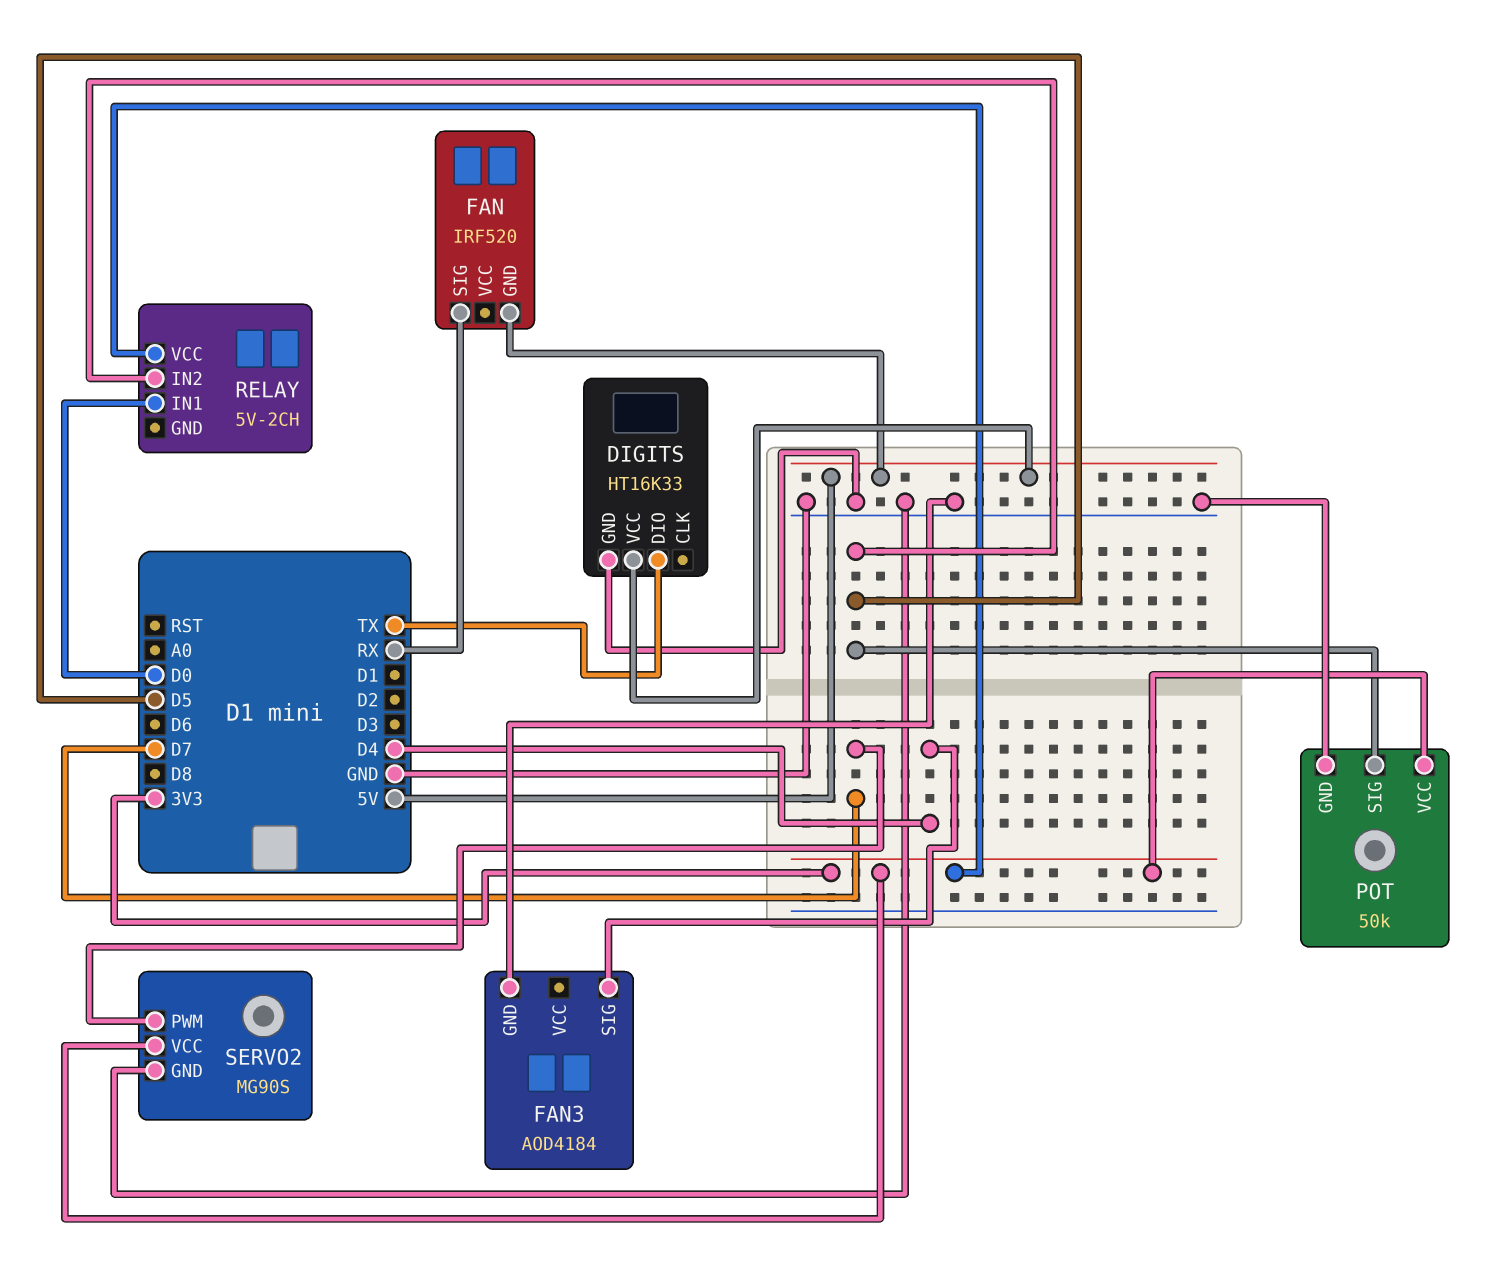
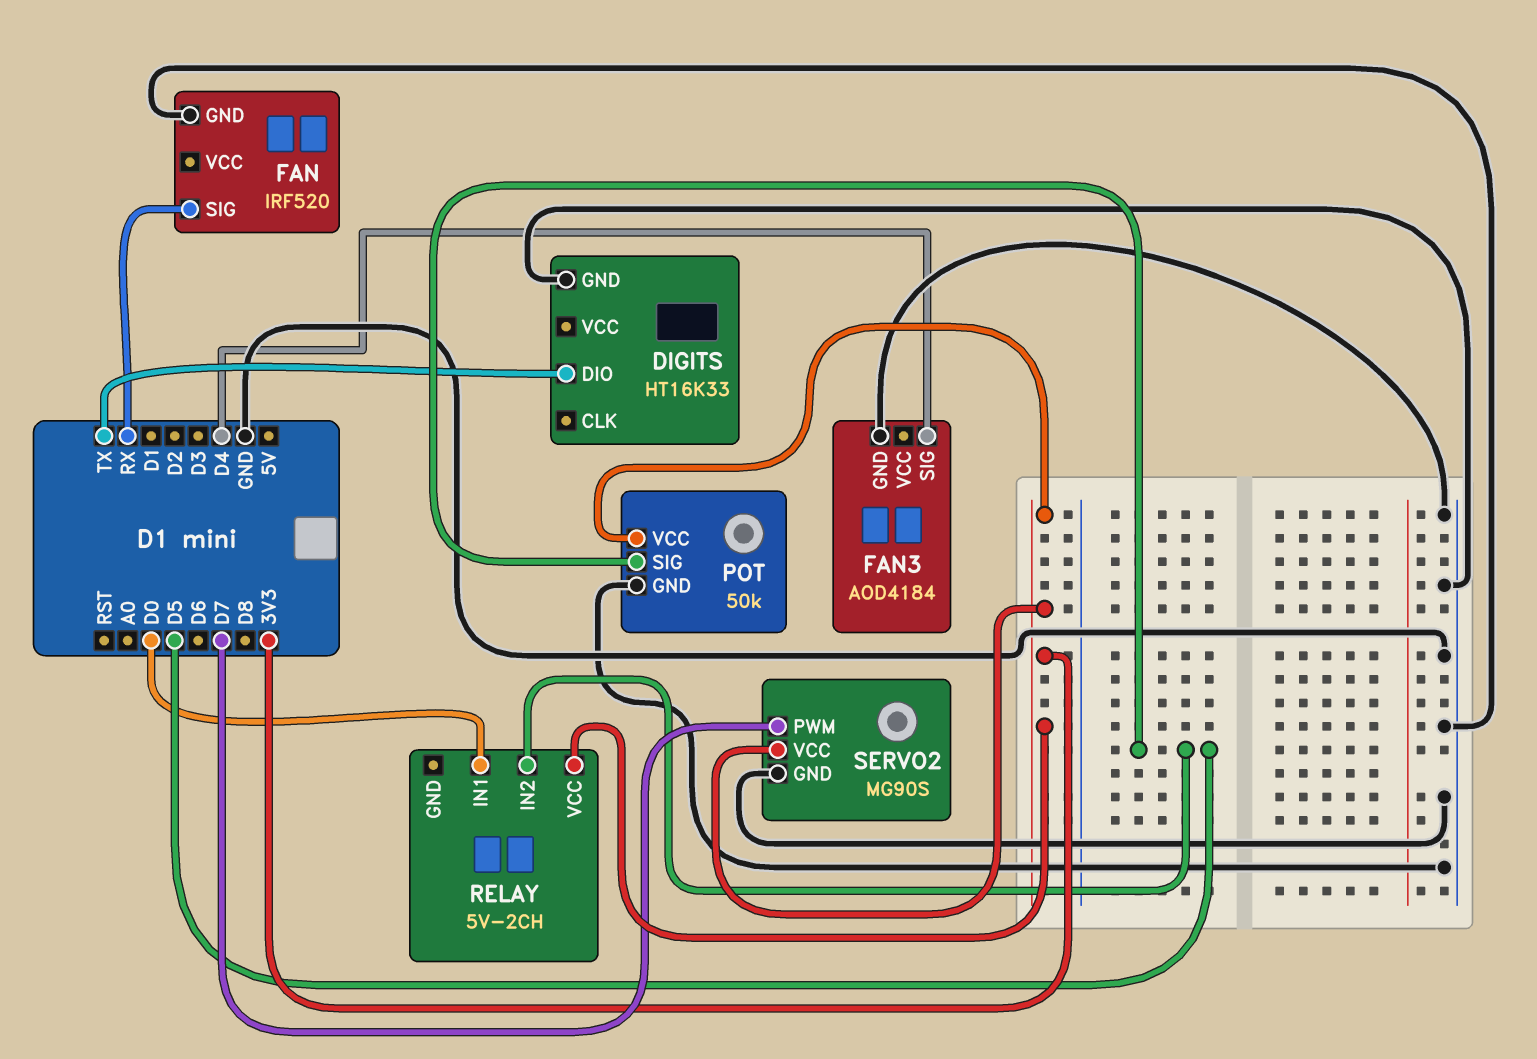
DIGITS pin VCC: 5V -> none
FAN pin GND: 5V -> GND

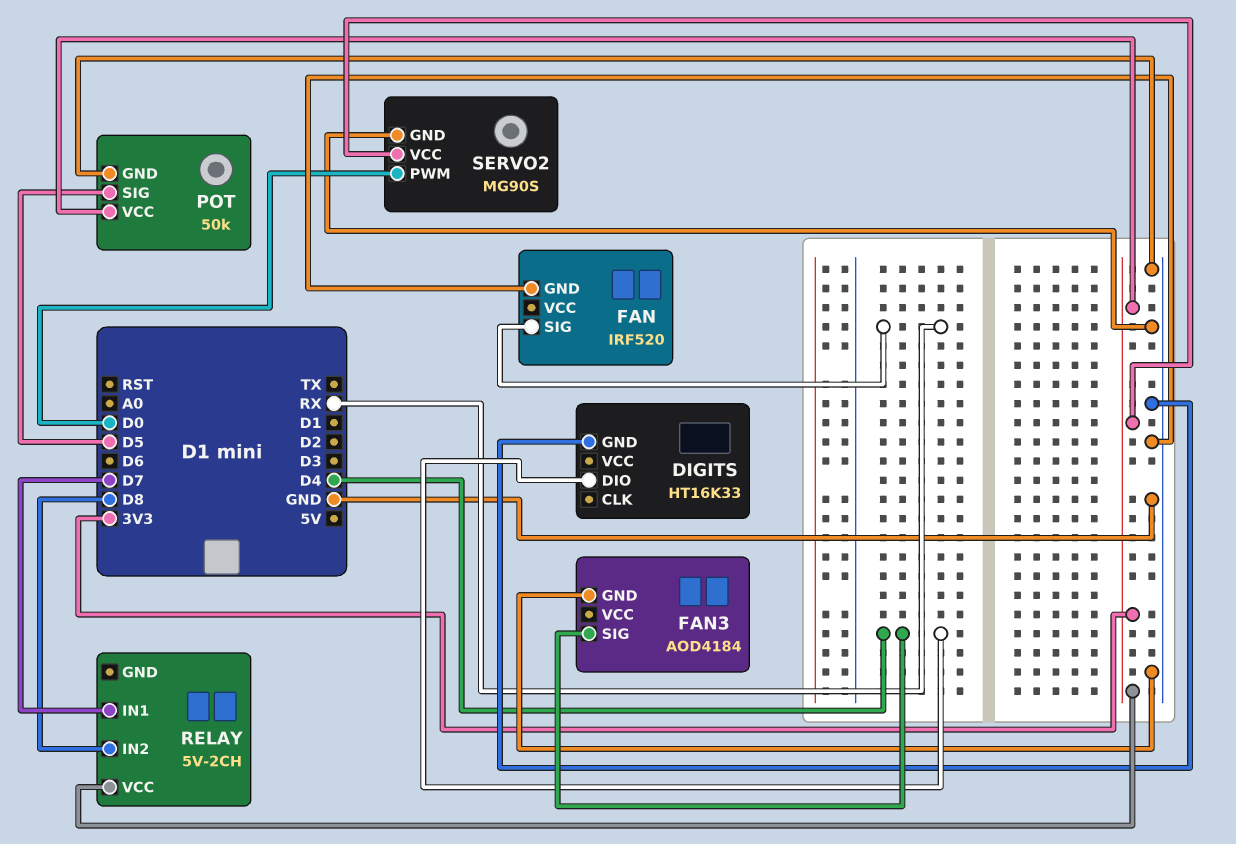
DIGITS pin DIO: TX -> D4
RELAY pin IN1: D0 -> D7
RELAY pin IN2: D5 -> D8
SERVO2 pin PWM: D7 -> D0

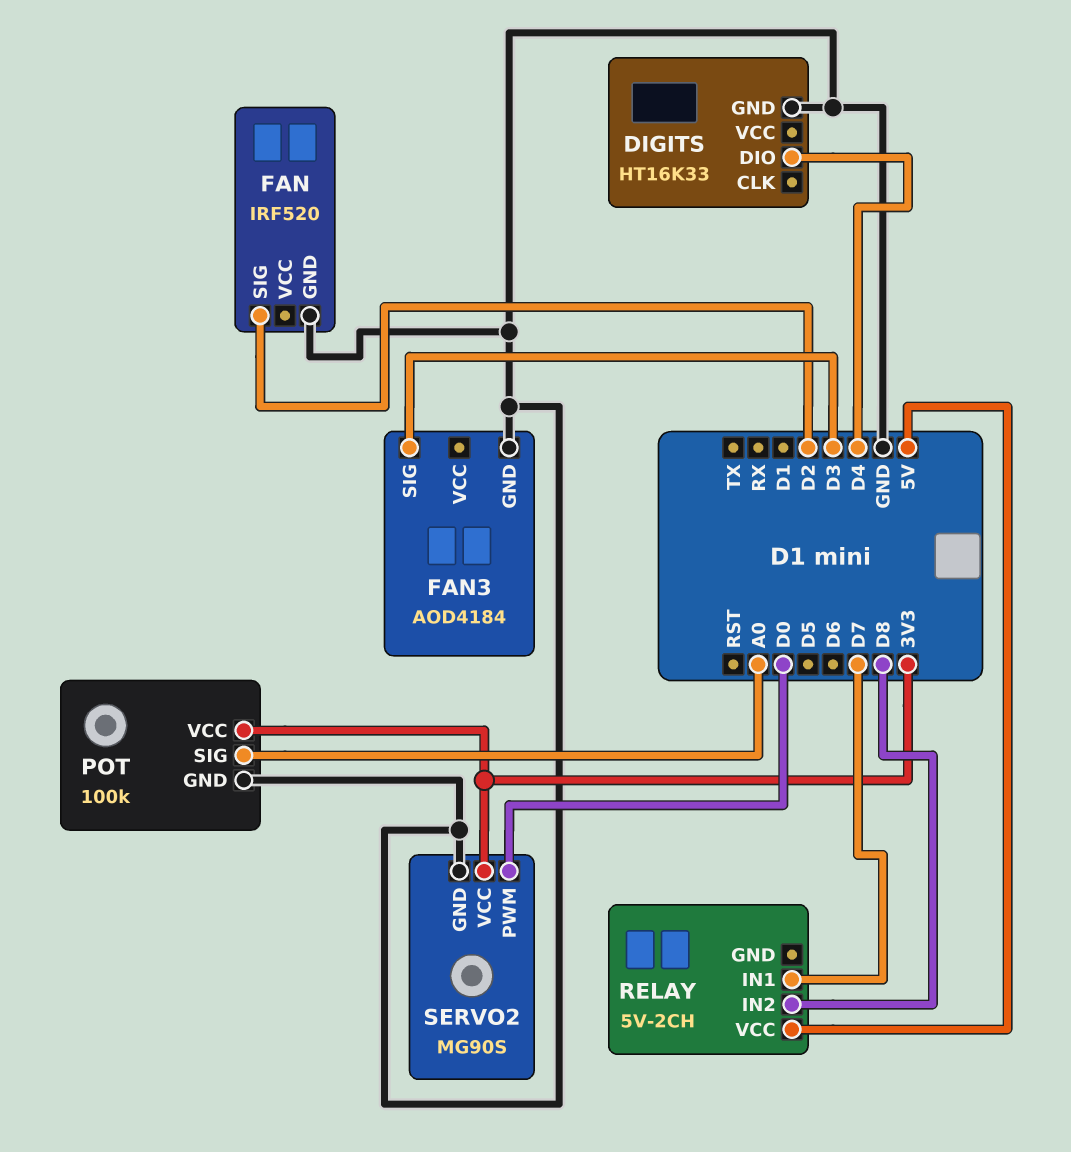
FAN pin SIG: RX -> D2
FAN3 pin SIG: D4 -> D3
POT: 50k -> 100k
POT pin SIG: D5 -> A0
RELAY pin VCC: 3V3 -> 5V

